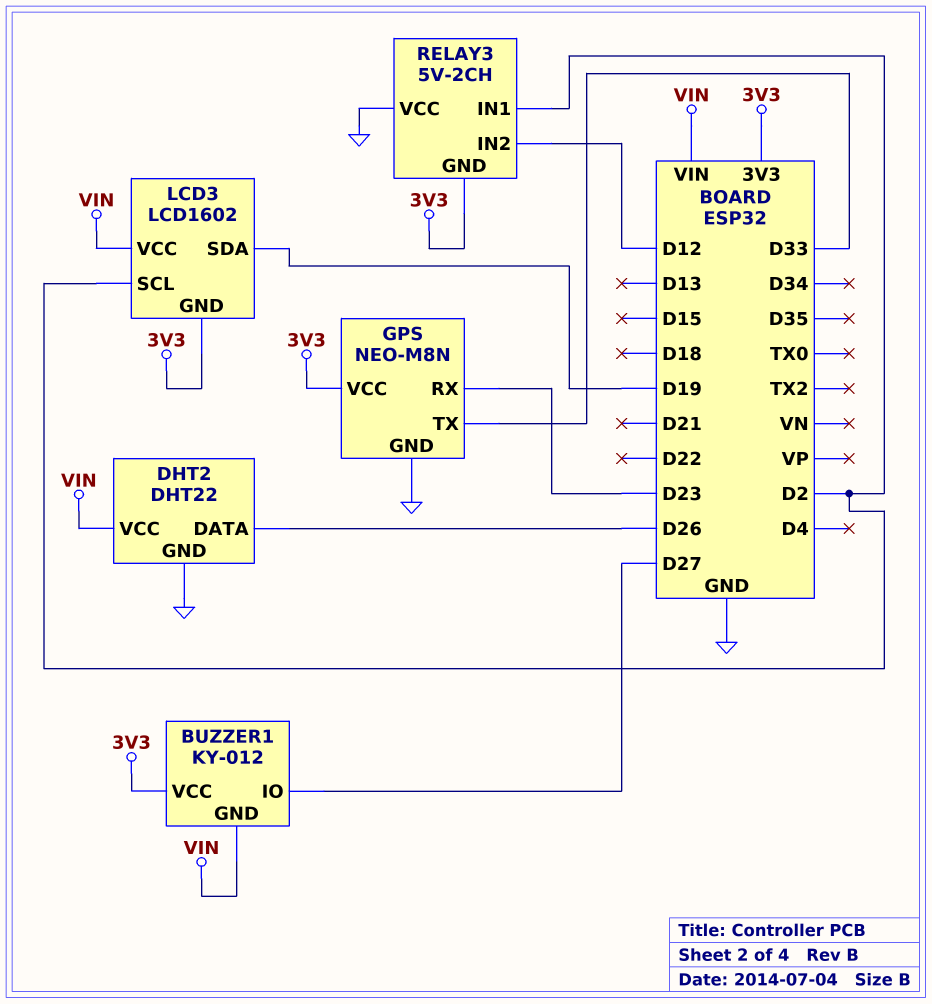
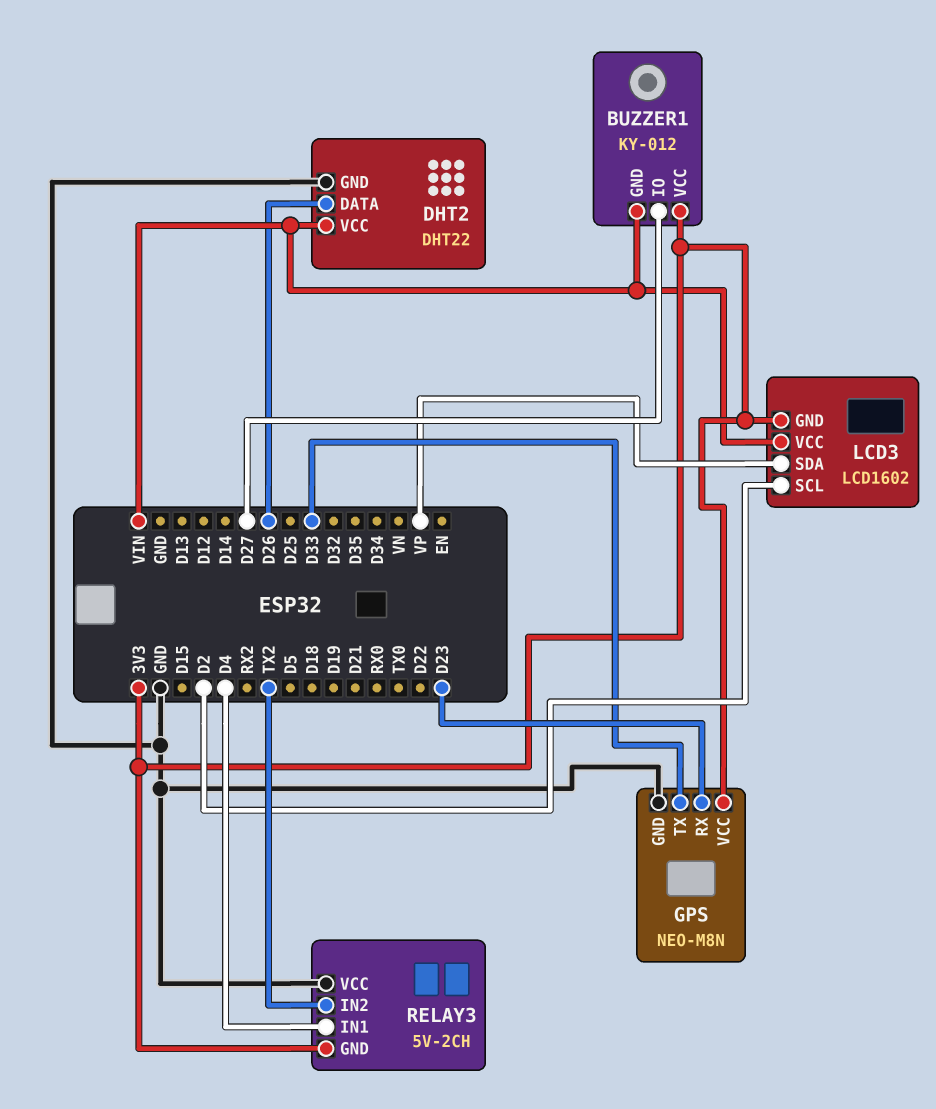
LCD3 pin SDA: D19 -> VP
RELAY3 pin IN1: D2 -> D4
RELAY3 pin IN2: D12 -> TX2

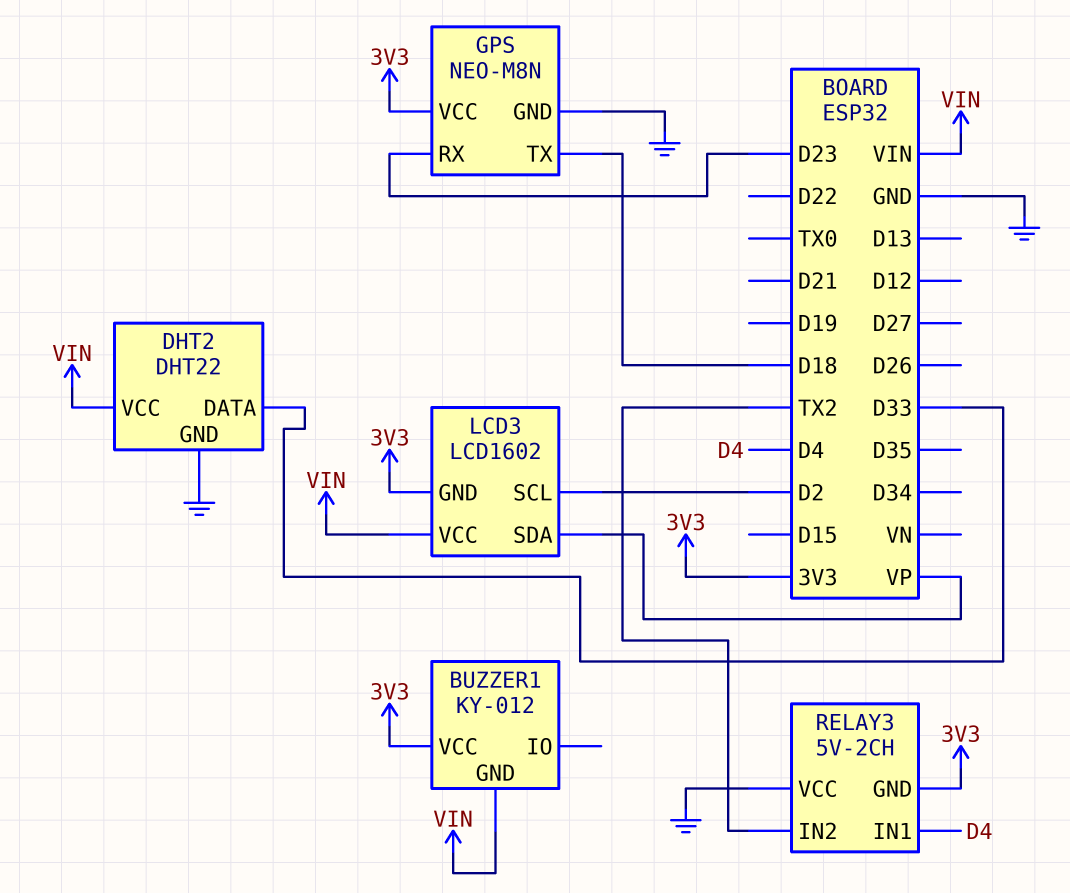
BUZZER1 pin IO: D27 -> none
DHT2 pin DATA: D26 -> D33
GPS pin TX: D33 -> D18

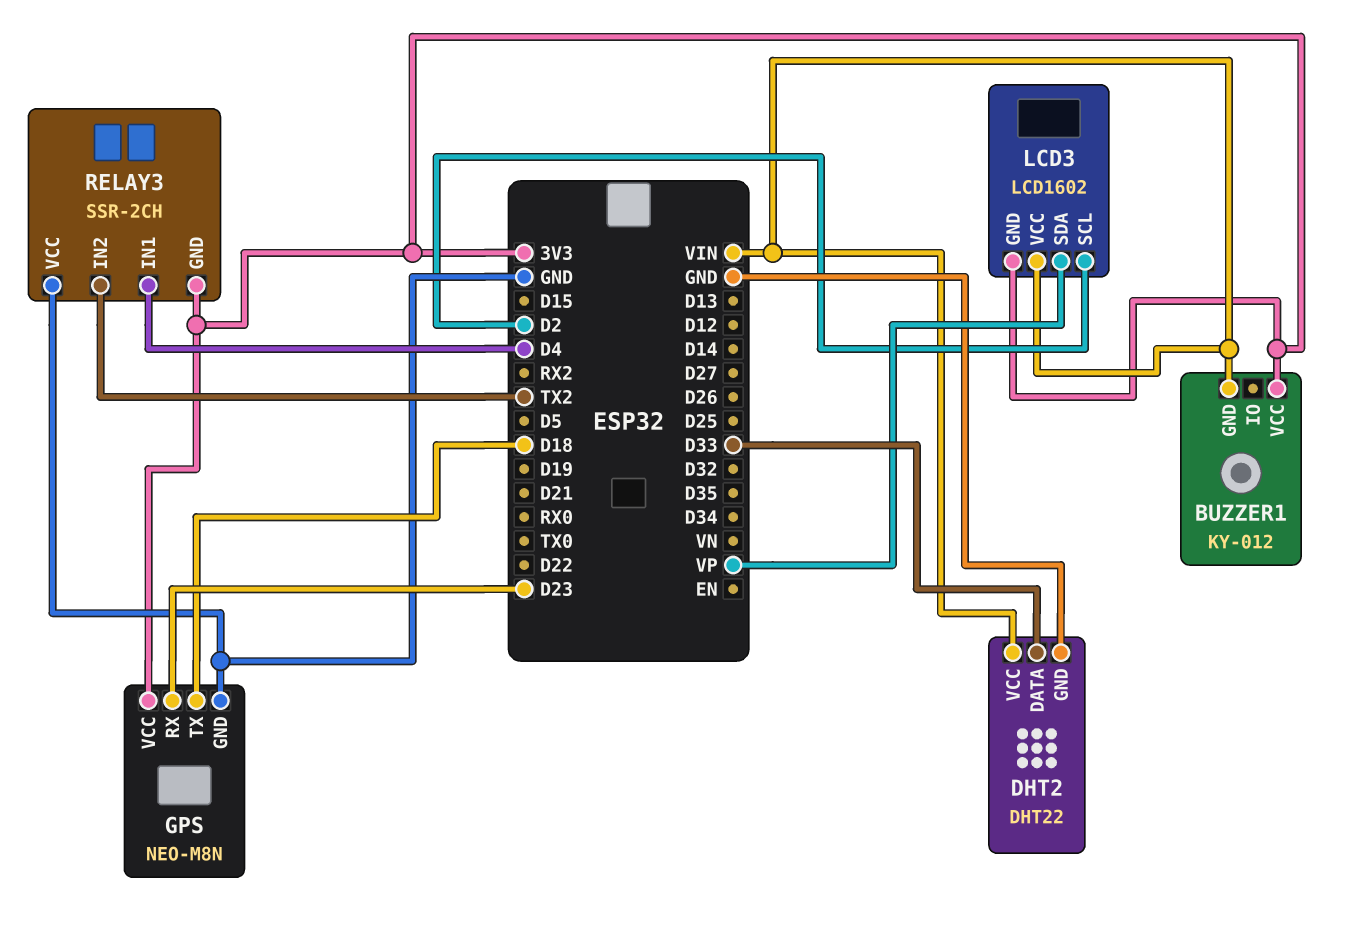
RELAY3: 5V-2CH -> SSR-2CH

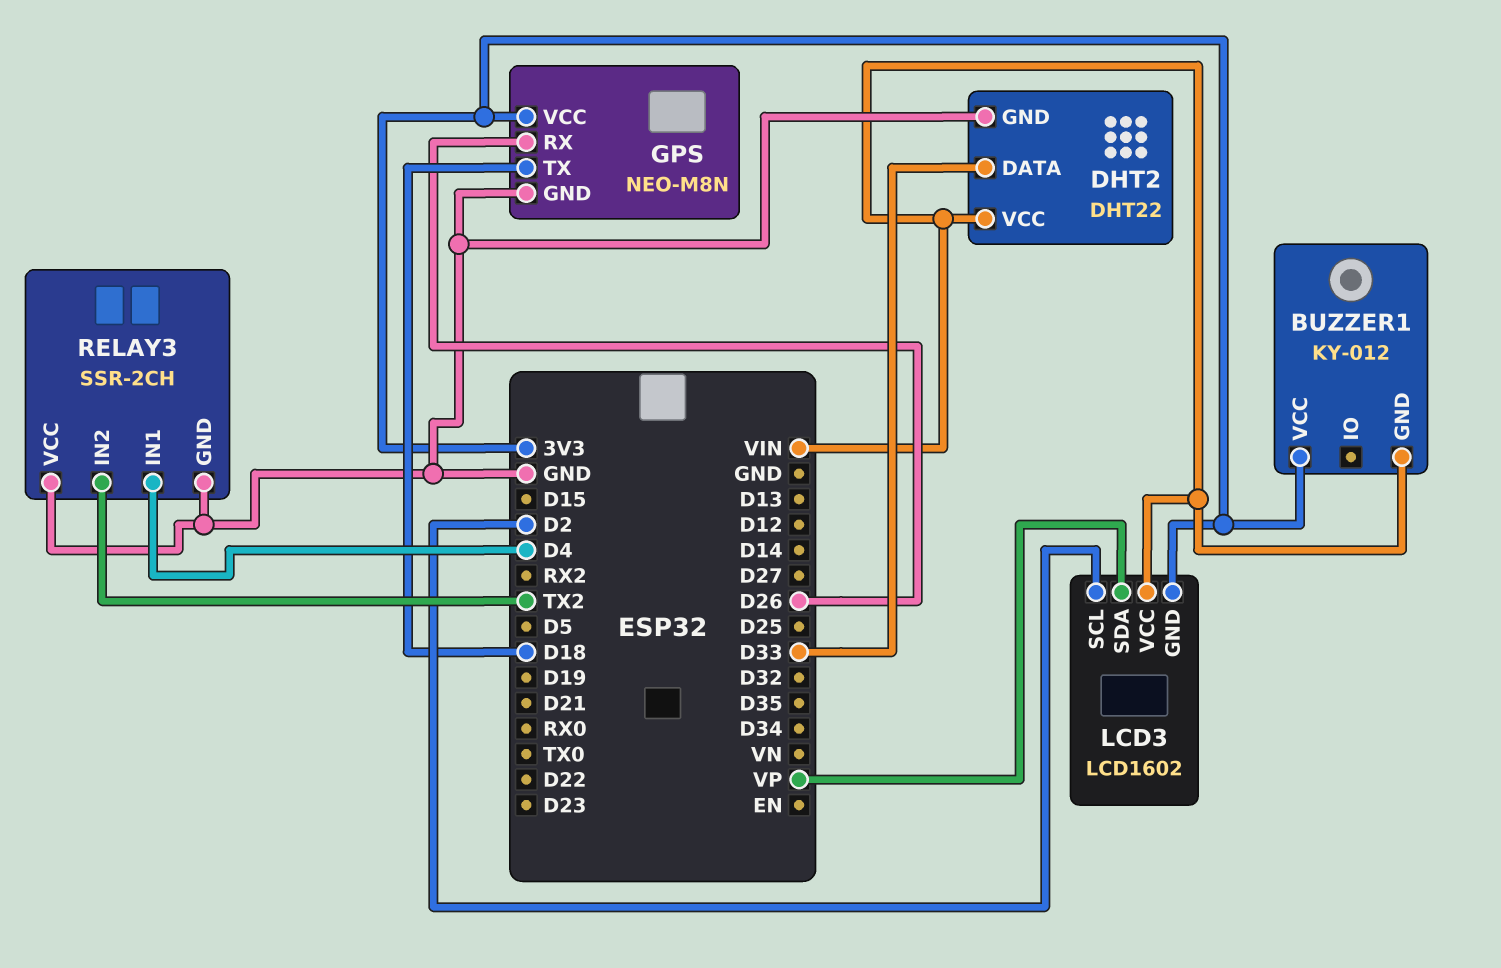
GPS pin RX: D23 -> D26
RELAY3 pin GND: 3V3 -> GND

